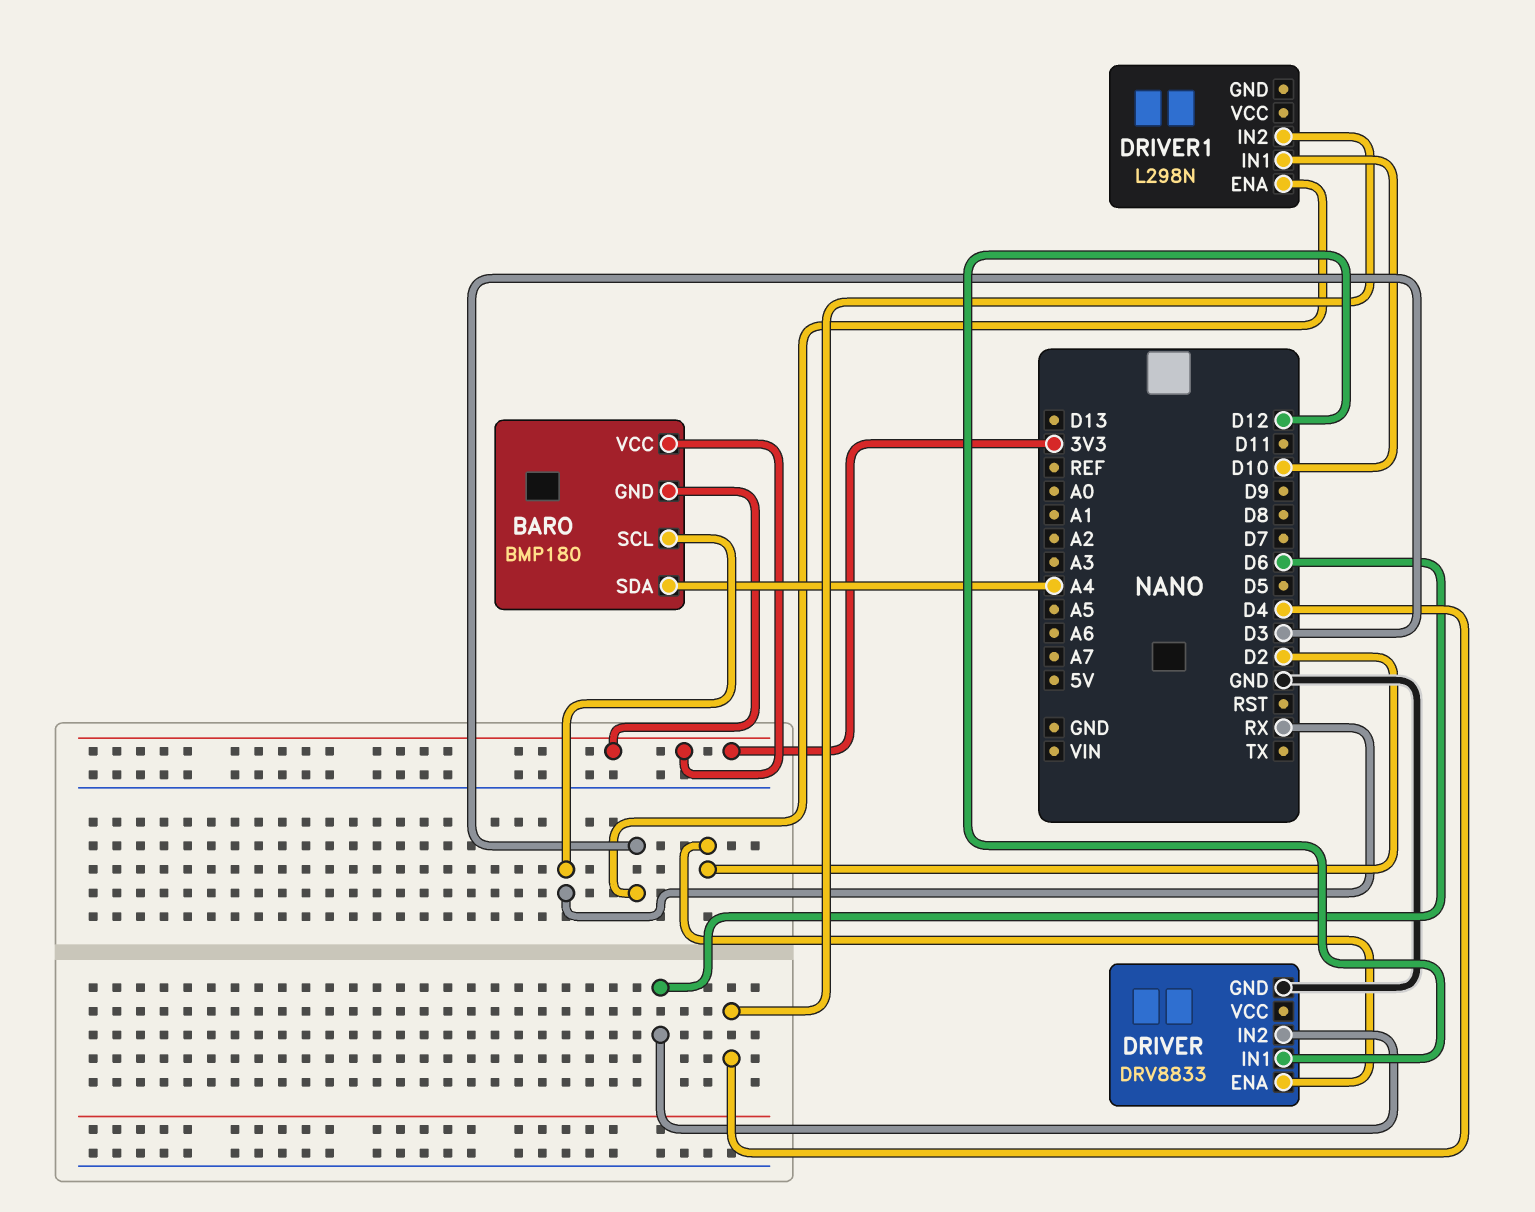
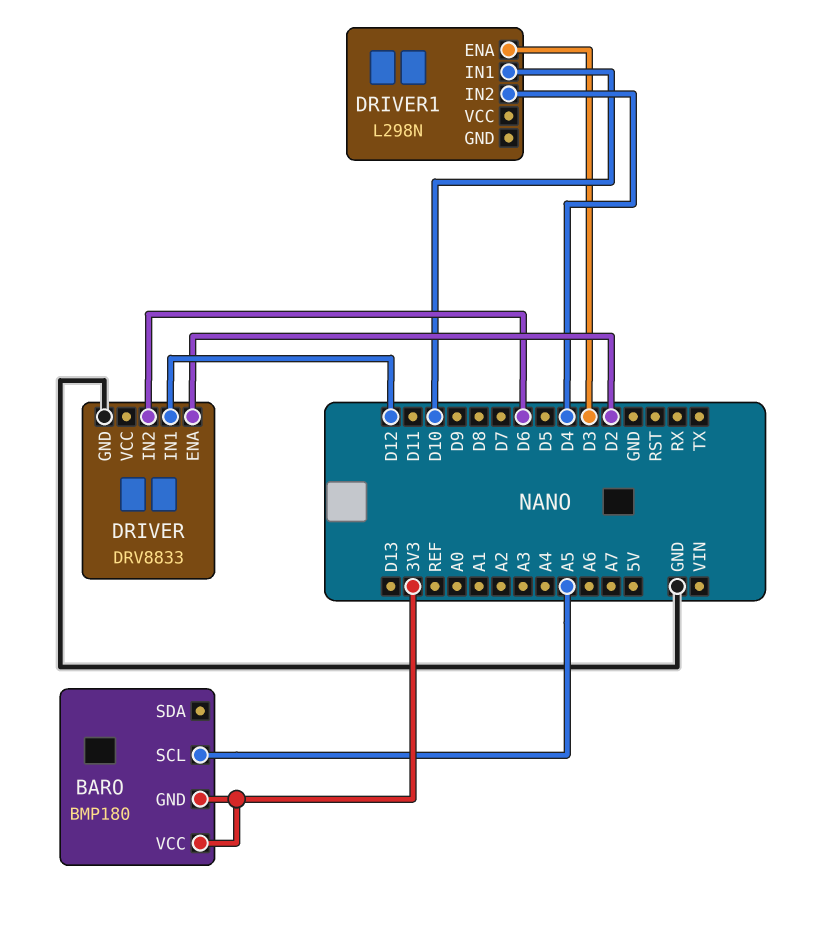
BARO pin SCL: RX -> A5
BARO pin SDA: A4 -> none

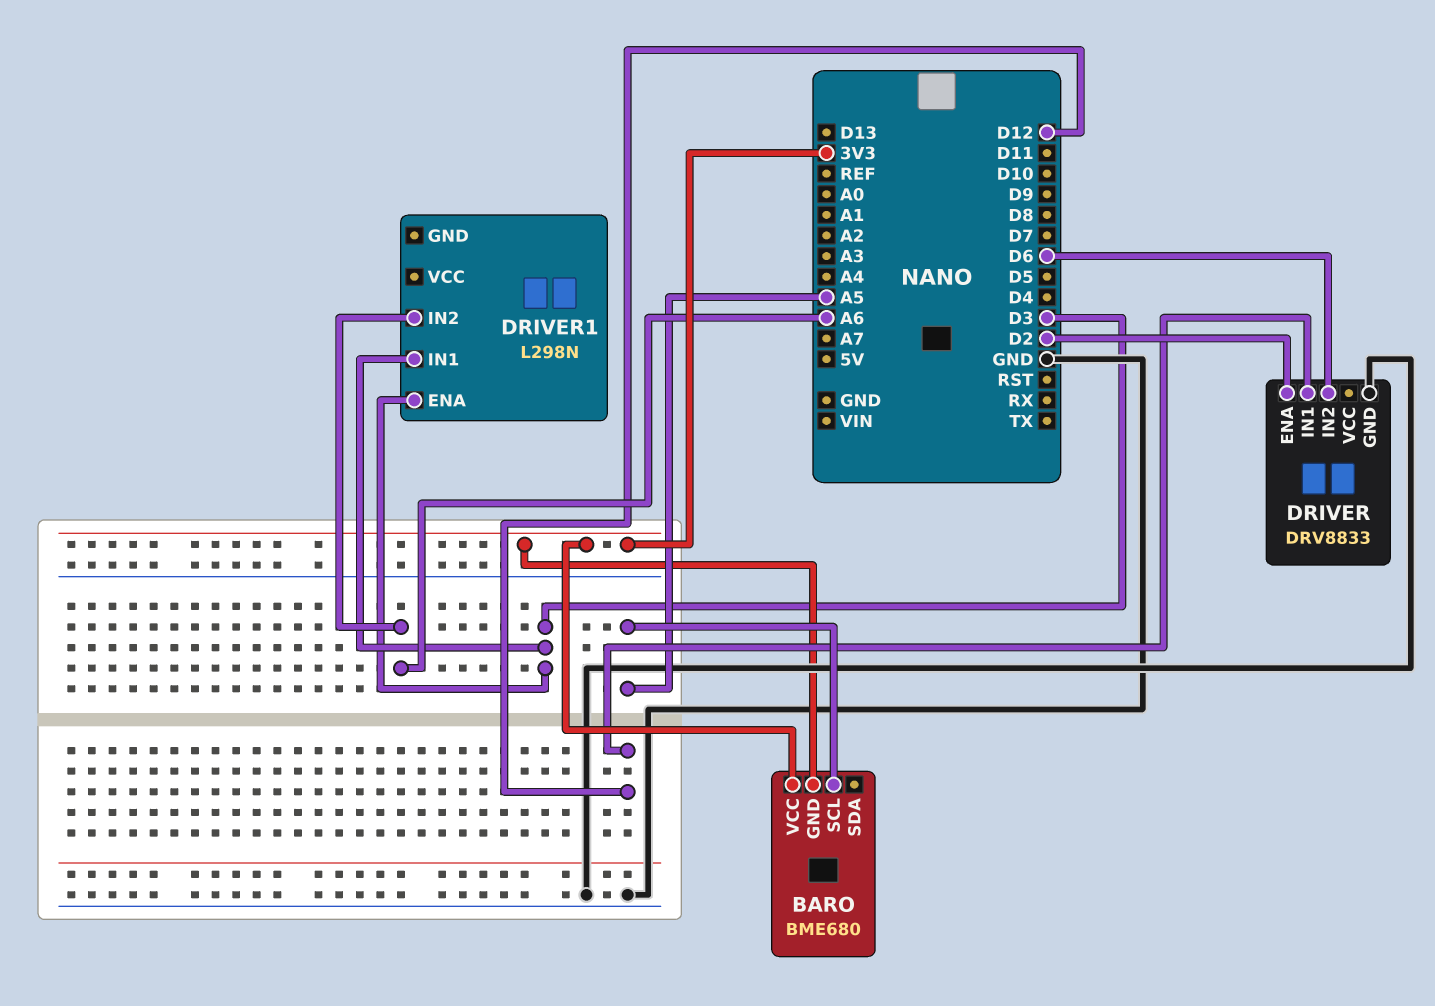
BARO: BMP180 -> BME680
DRIVER1 pin IN1: D10 -> D3
DRIVER1 pin IN2: D4 -> A6

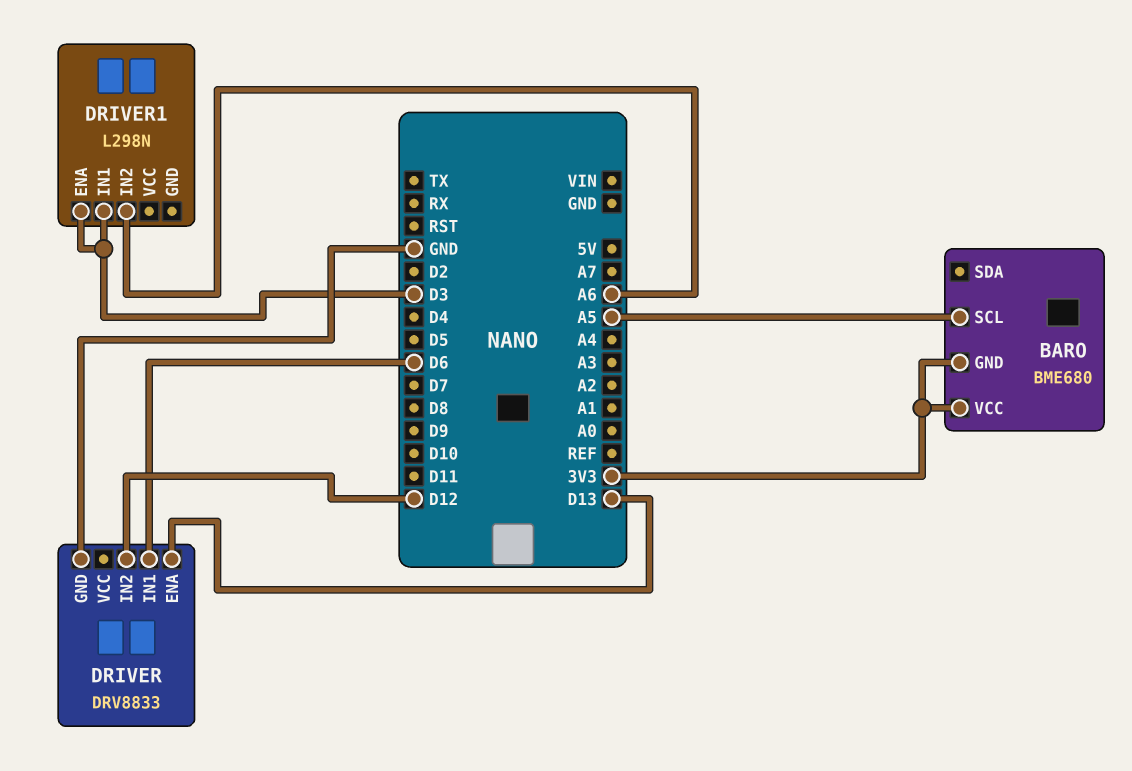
DRIVER pin ENA: D2 -> D13
DRIVER pin IN1: D12 -> D6
DRIVER pin IN2: D6 -> D12

